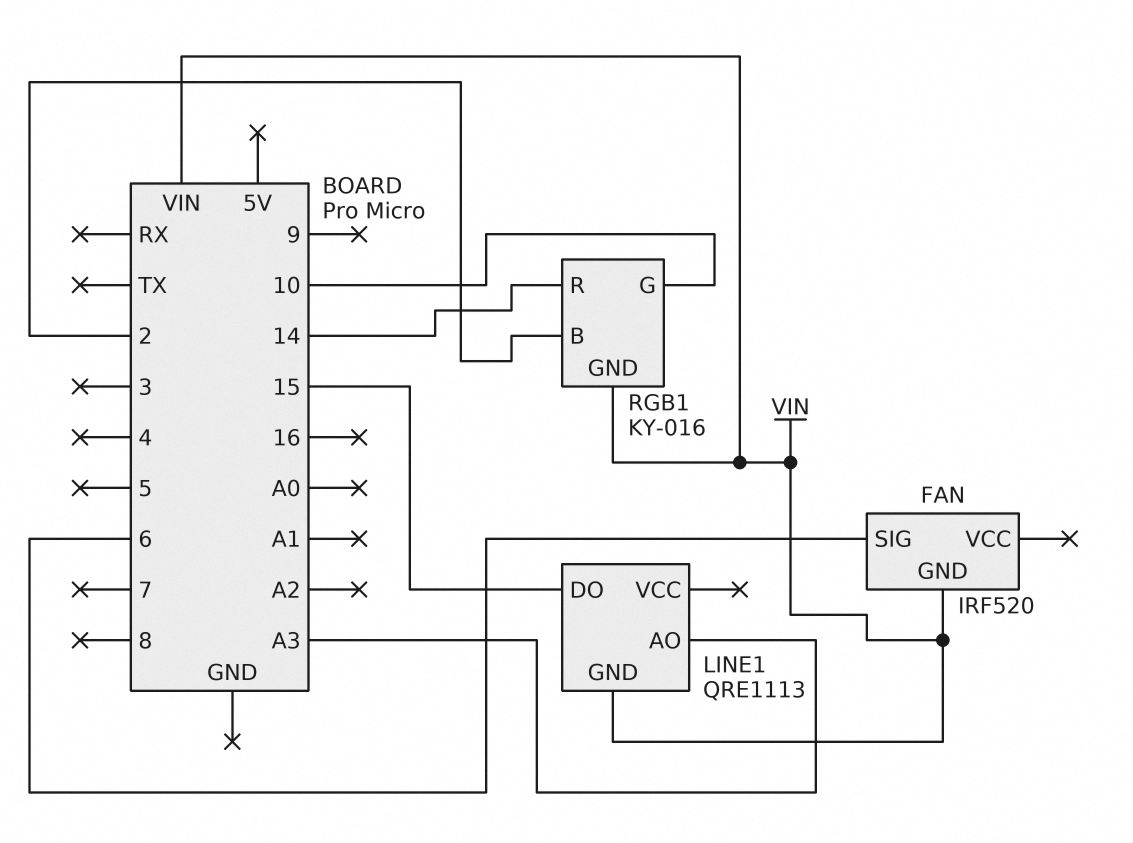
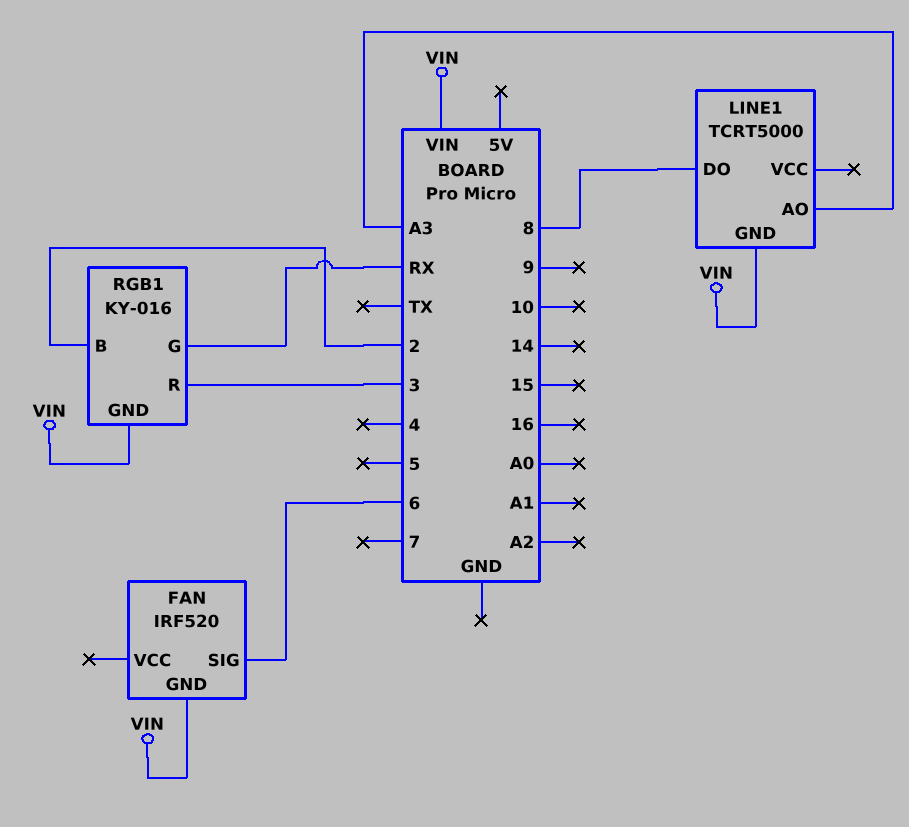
LINE1: QRE1113 -> TCRT5000
LINE1 pin DO: 15 -> 8
RGB1 pin G: 10 -> RX
RGB1 pin R: 14 -> 3

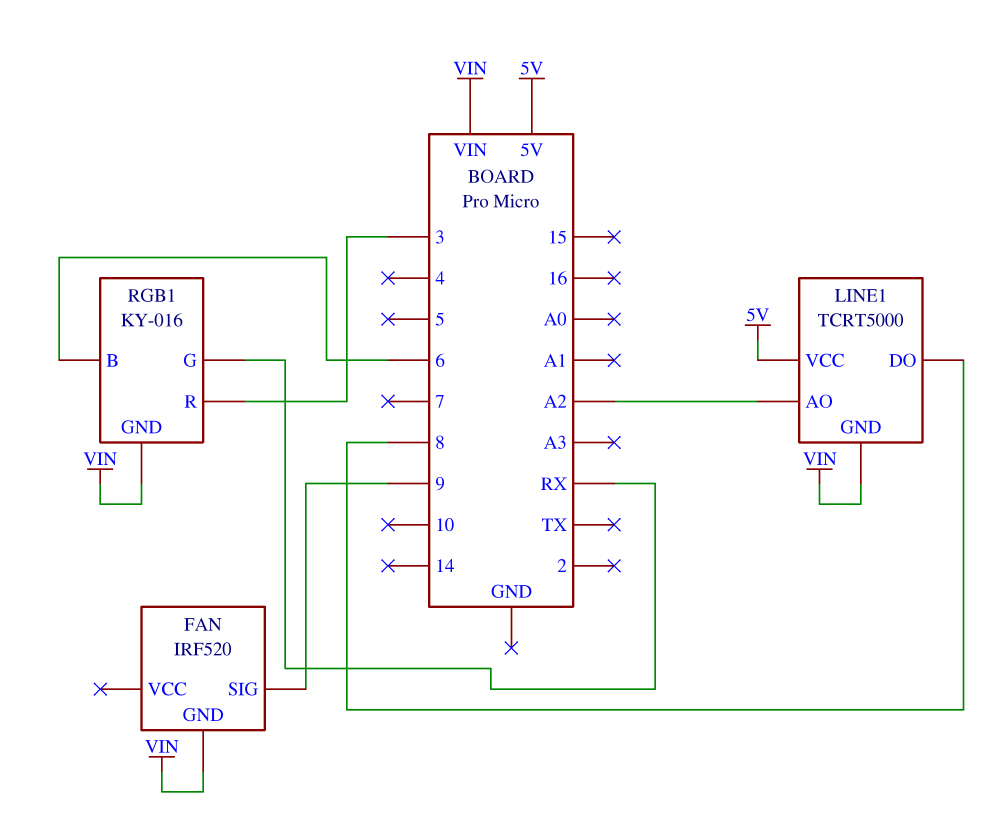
FAN pin SIG: 6 -> 9
LINE1 pin AO: A3 -> A2
LINE1 pin VCC: none -> 5V
RGB1 pin B: 2 -> 6

